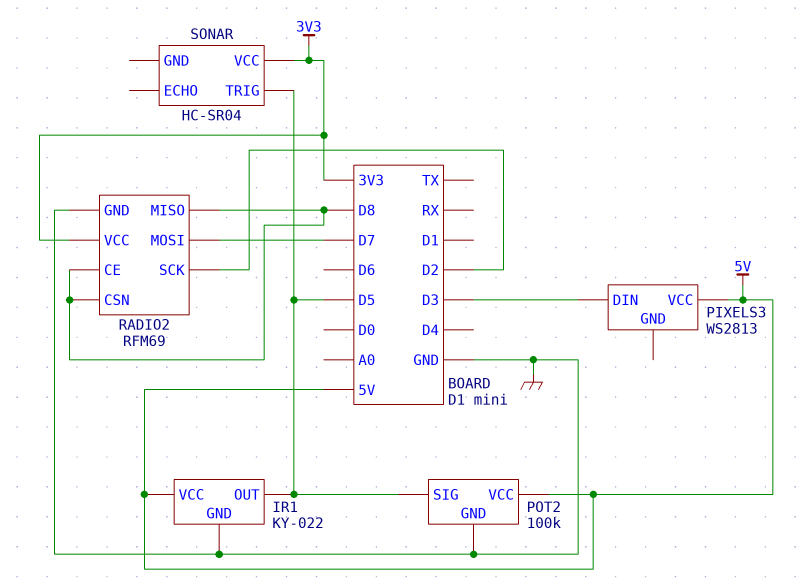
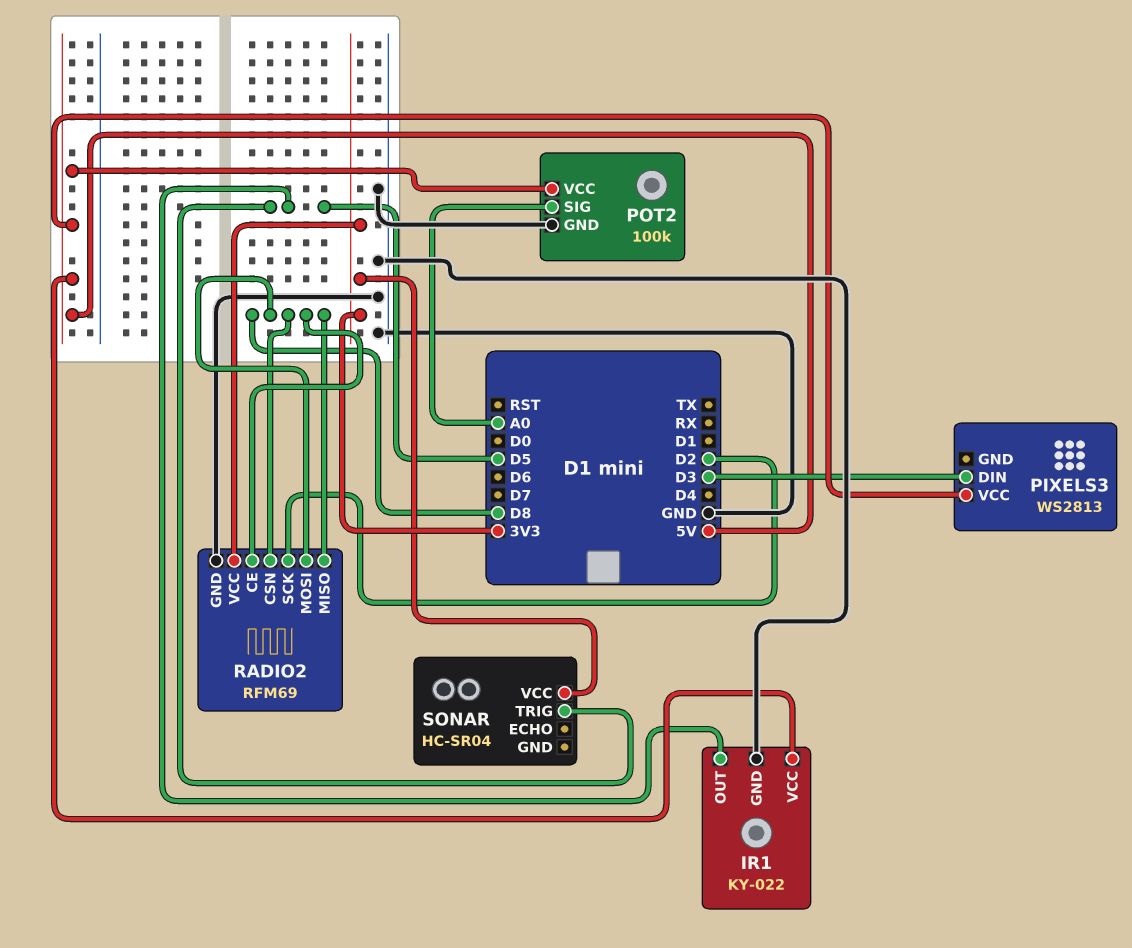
POT2 pin SIG: D5 -> A0
RADIO2 pin MOSI: D7 -> D8

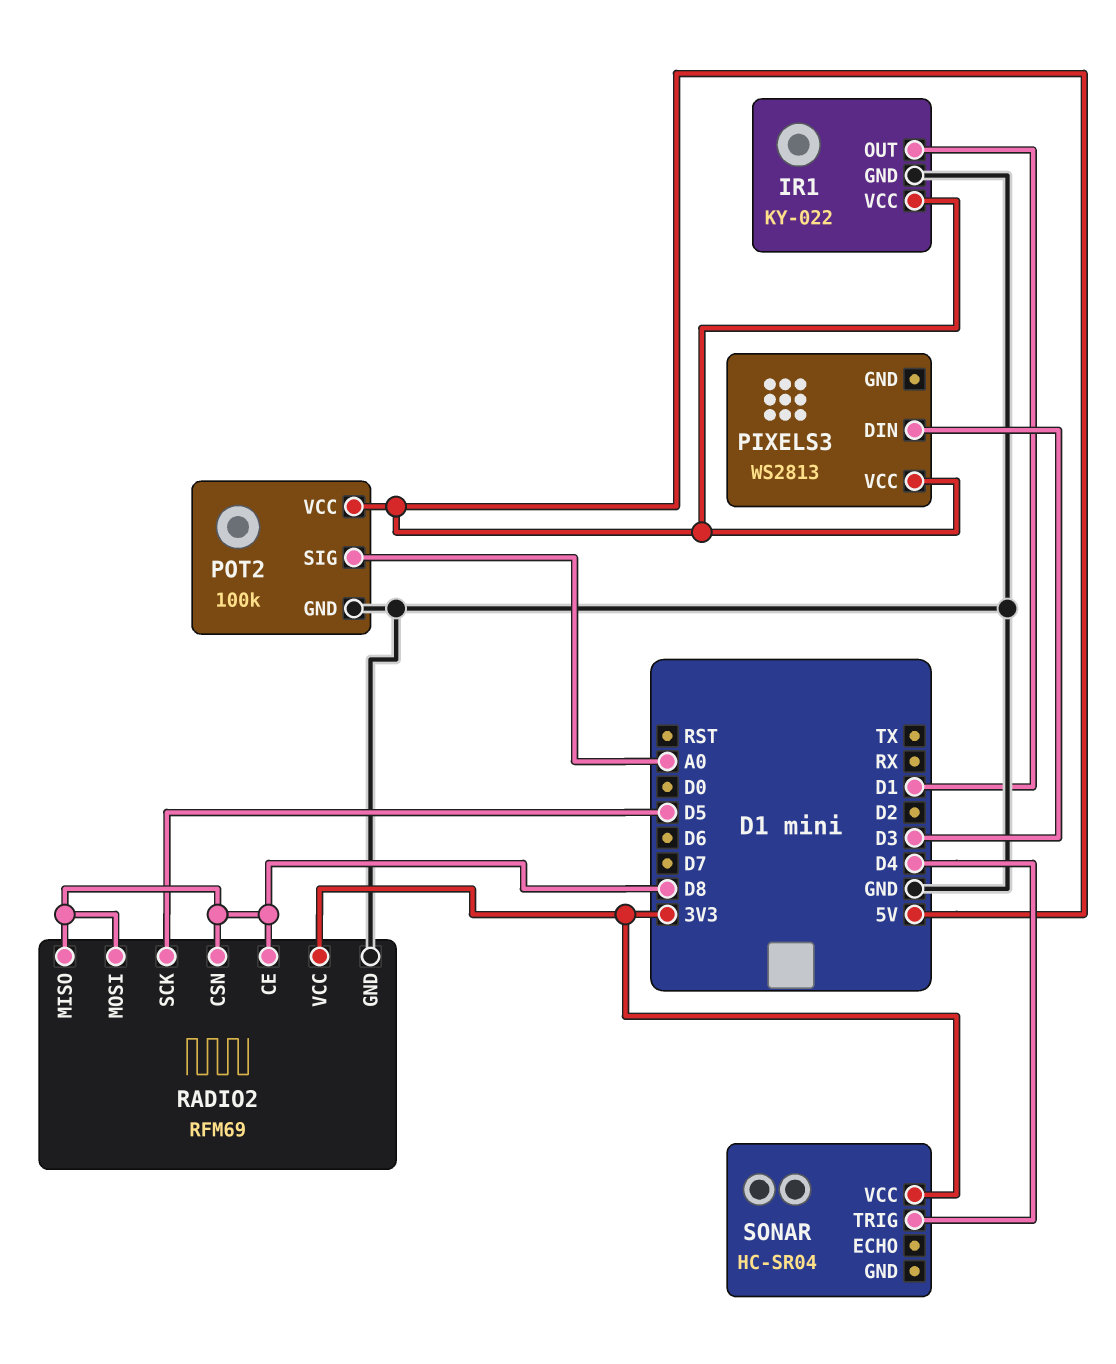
IR1 pin OUT: D5 -> D1
RADIO2 pin SCK: D2 -> D5
SONAR pin TRIG: D5 -> D4

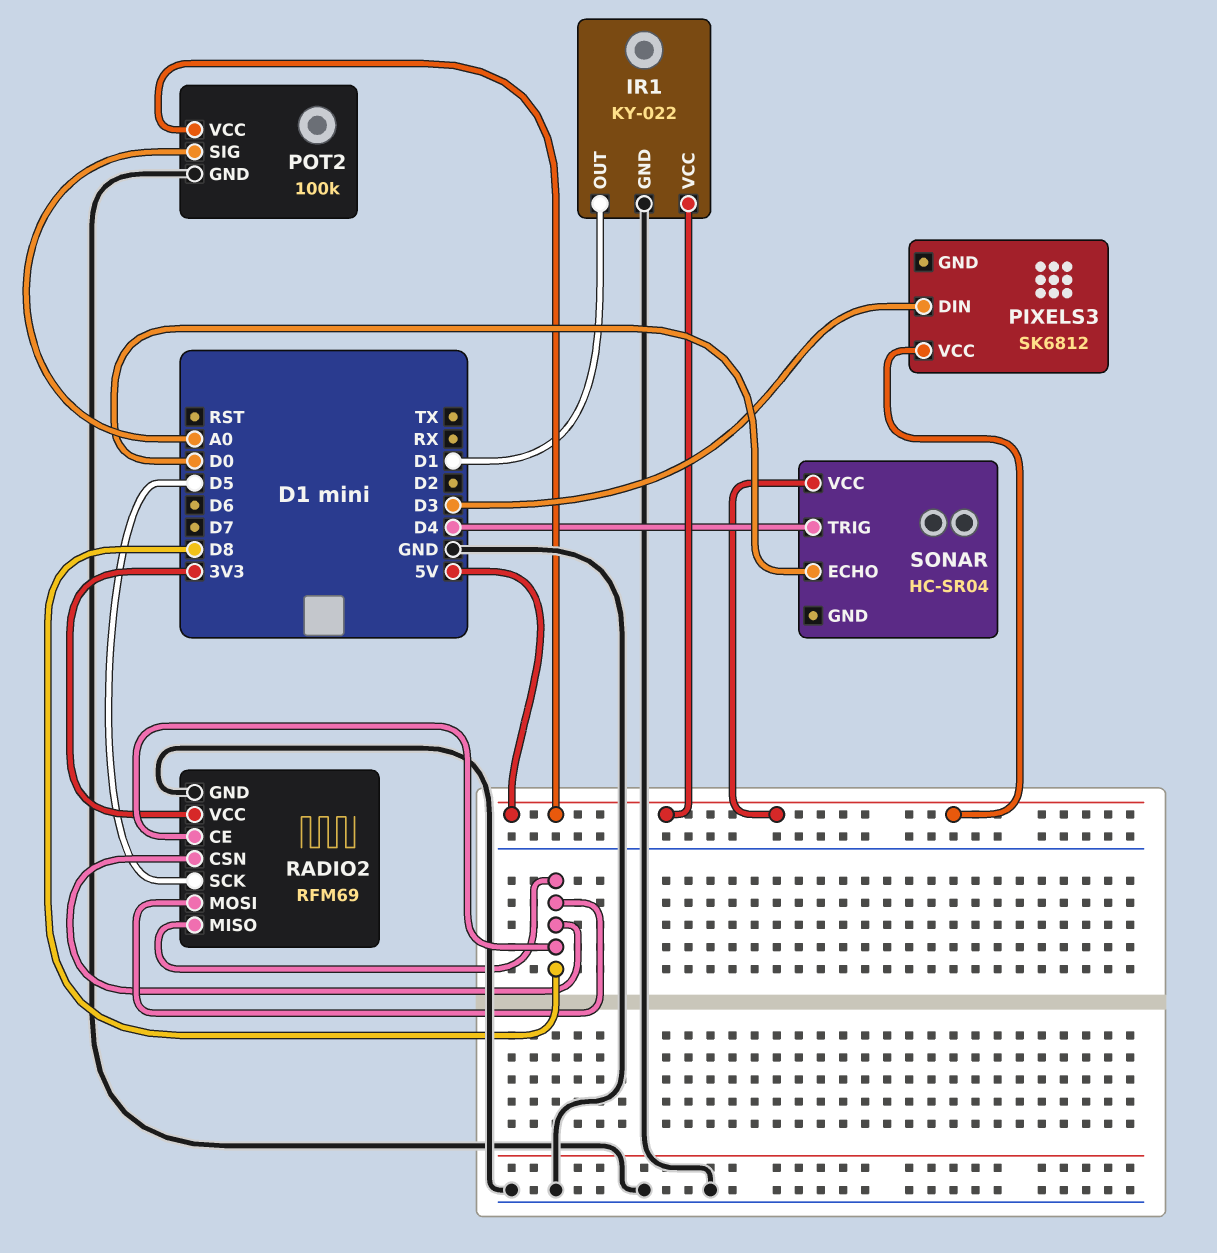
PIXELS3: WS2813 -> SK6812
SONAR pin ECHO: none -> D0
SONAR pin VCC: 3V3 -> 5V

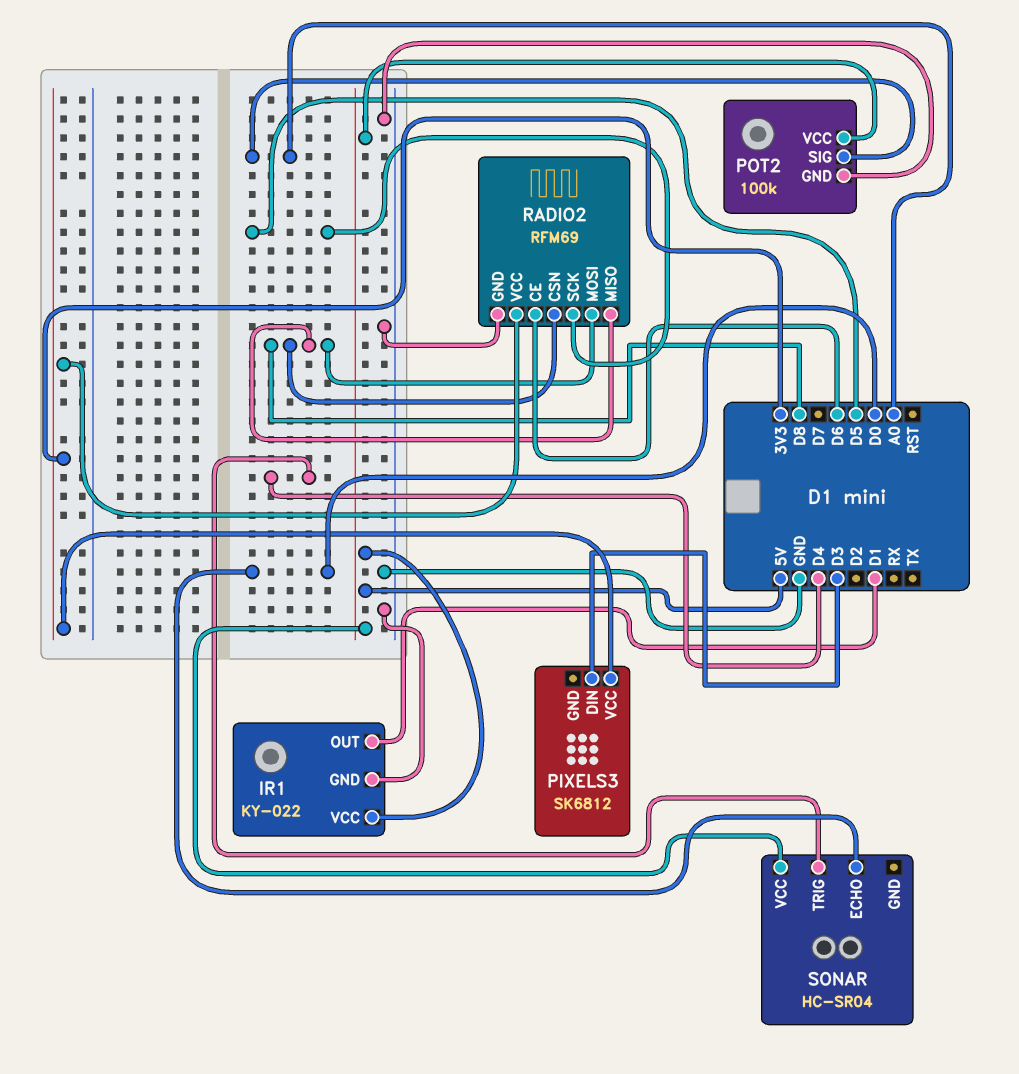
PIXELS3 pin VCC: 5V -> 3V3
RADIO2 pin CE: D8 -> D6

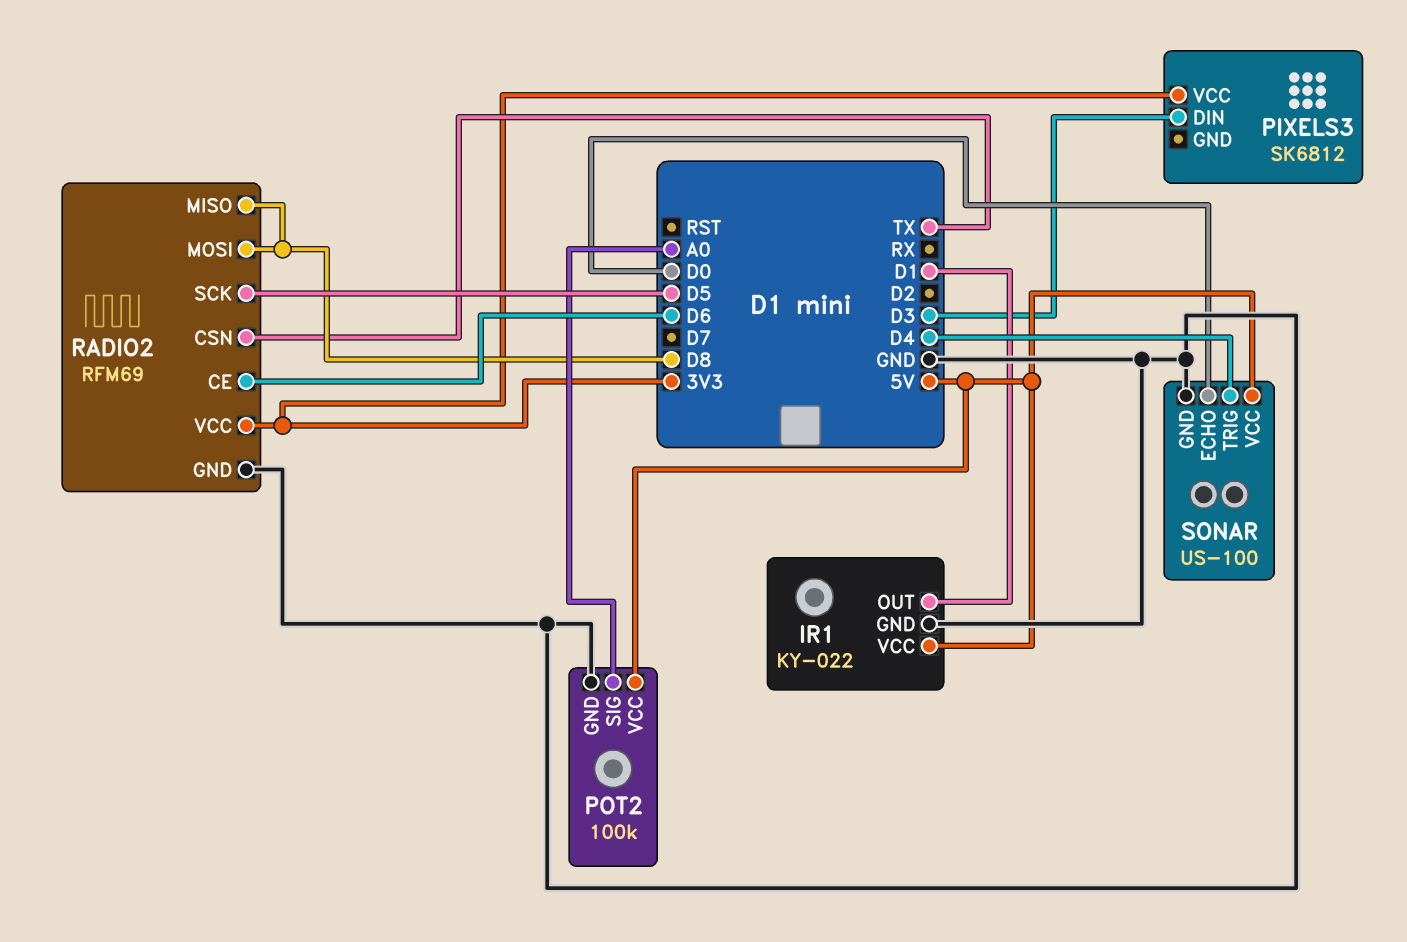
RADIO2 pin CSN: D8 -> TX
SONAR: HC-SR04 -> US-100
SONAR pin GND: none -> GND

